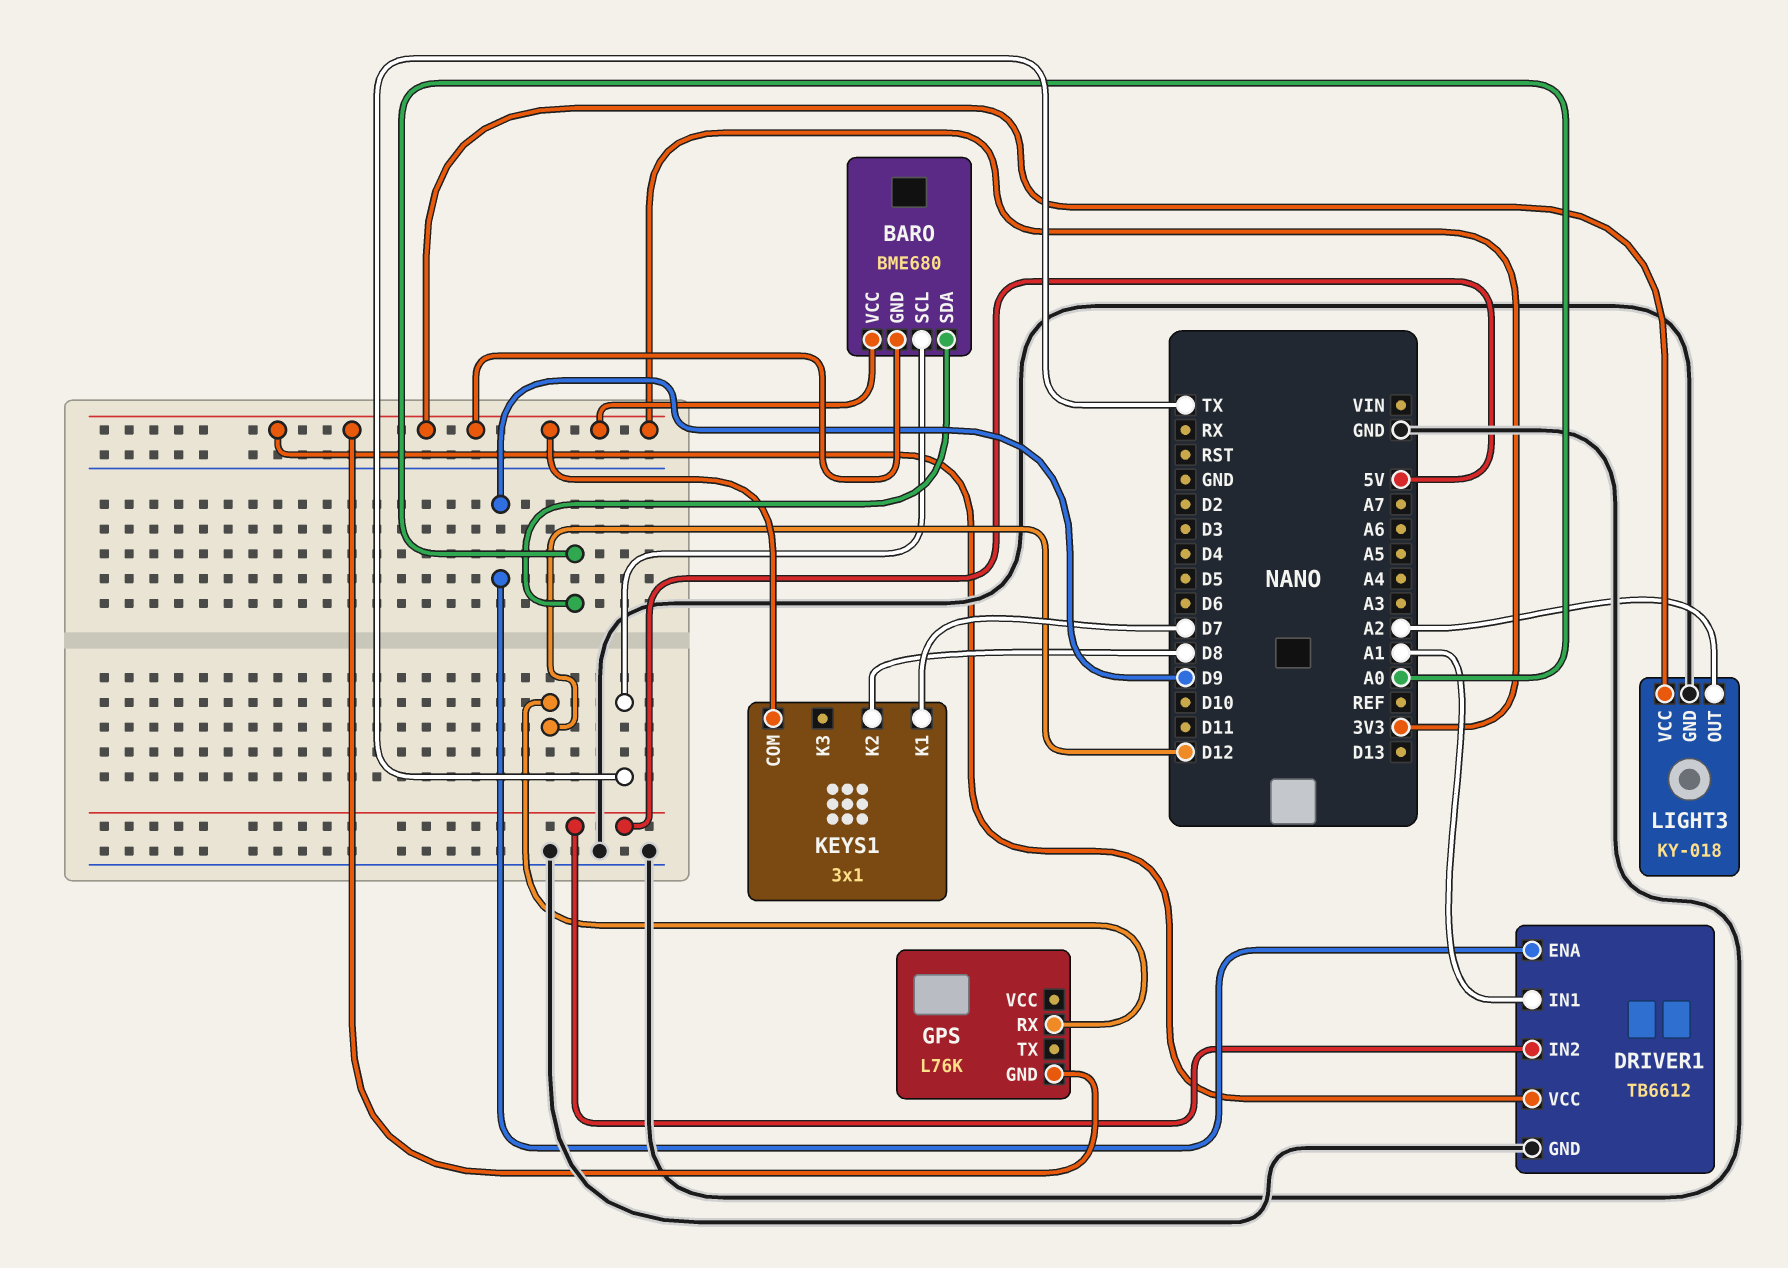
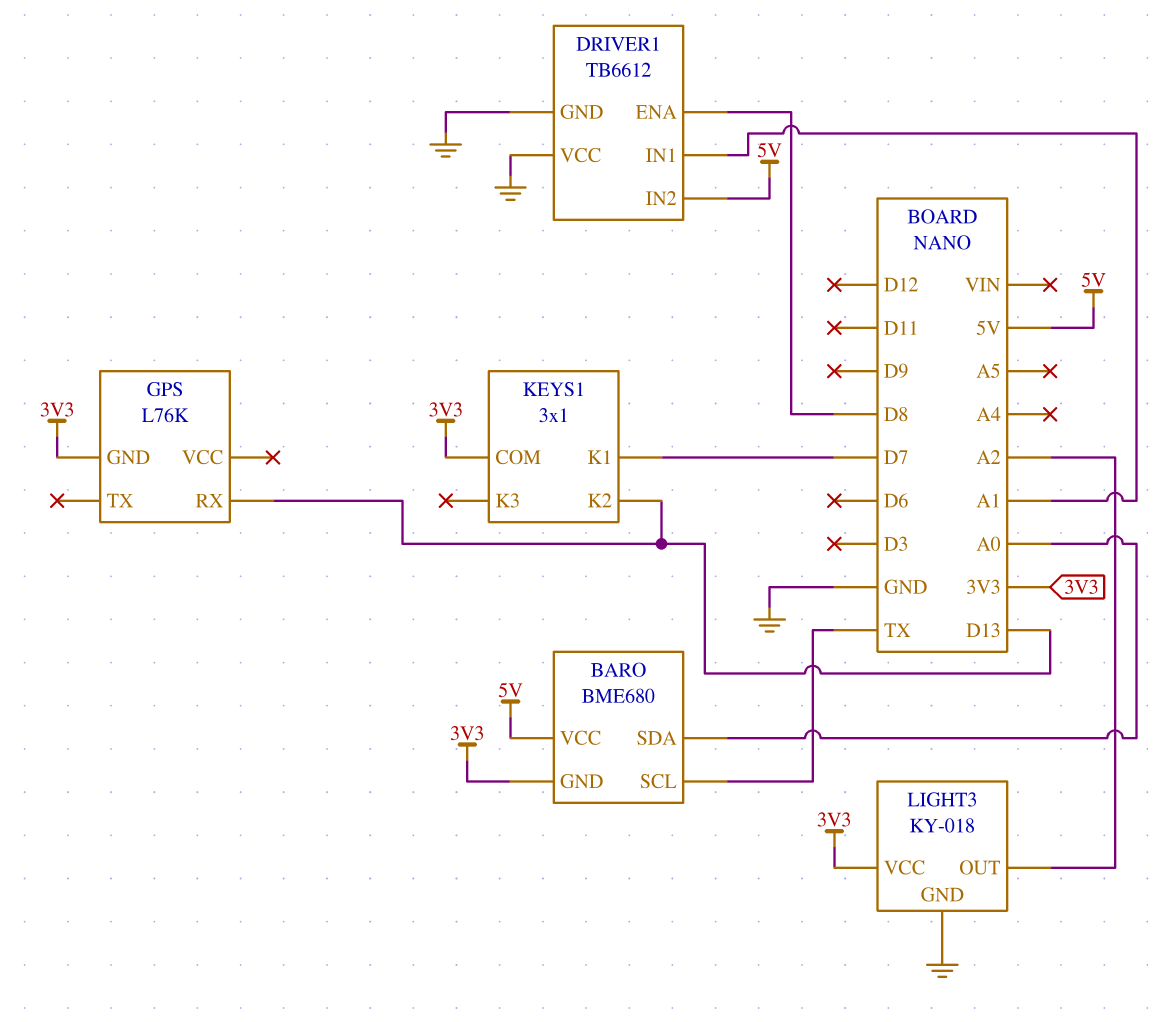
BARO pin VCC: 3V3 -> 5V
DRIVER1 pin ENA: D9 -> D8
DRIVER1 pin VCC: 3V3 -> GND
GPS pin RX: D12 -> D13
KEYS1 pin K2: D8 -> D13

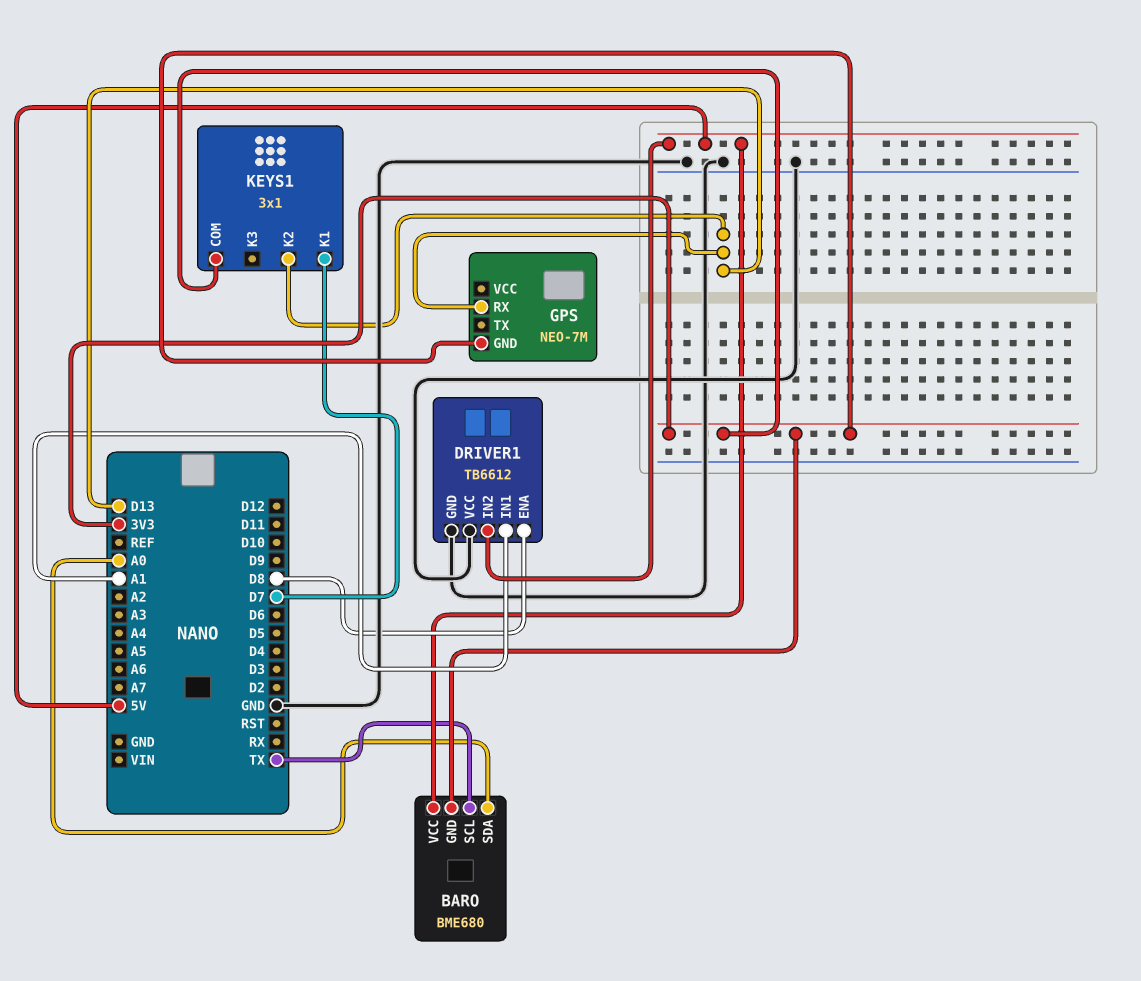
GPS: L76K -> NEO-7M
LIGHT3: KY-018 -> none
LIGHT3 pin GND: GND -> none
LIGHT3 pin OUT: A2 -> none
LIGHT3 pin VCC: 3V3 -> none

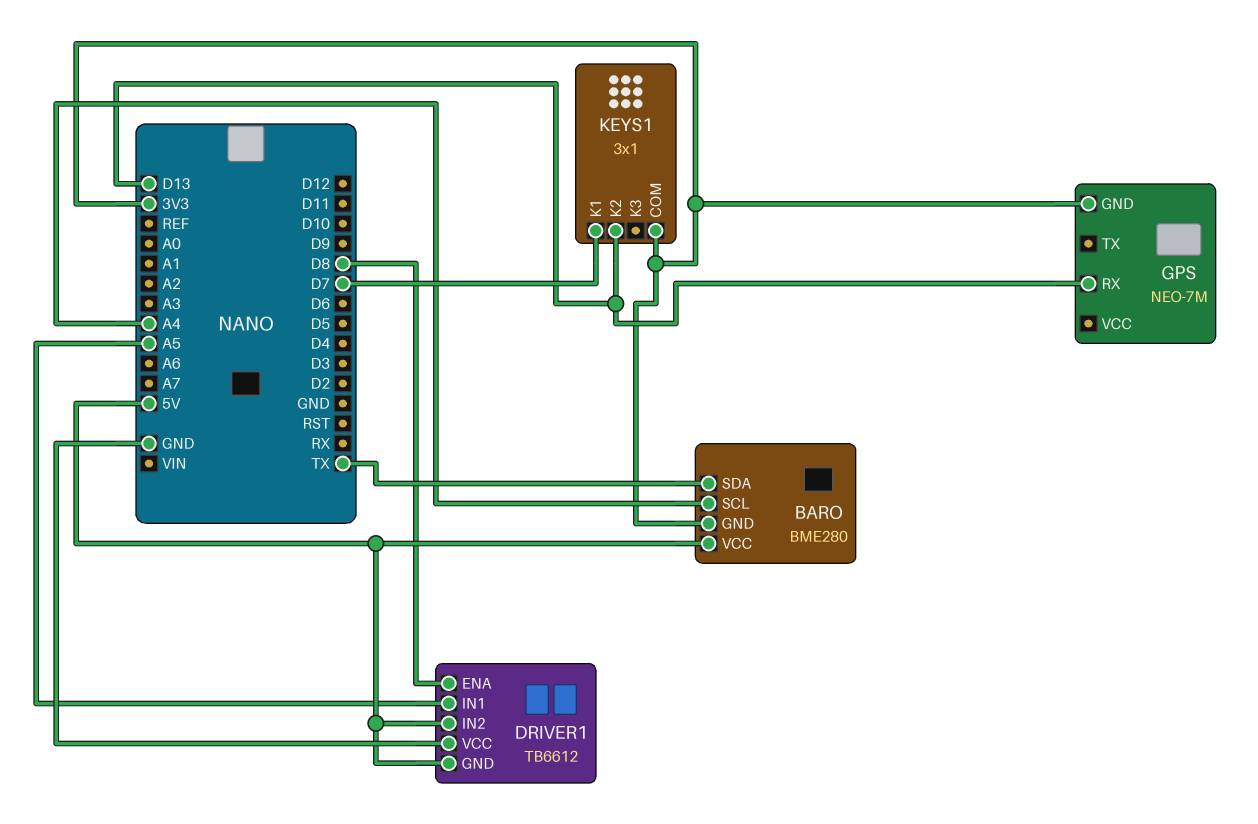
BARO: BME680 -> BME280
BARO pin SCL: TX -> A4
BARO pin SDA: A0 -> TX
DRIVER1 pin GND: GND -> 5V
DRIVER1 pin IN1: A1 -> A5

